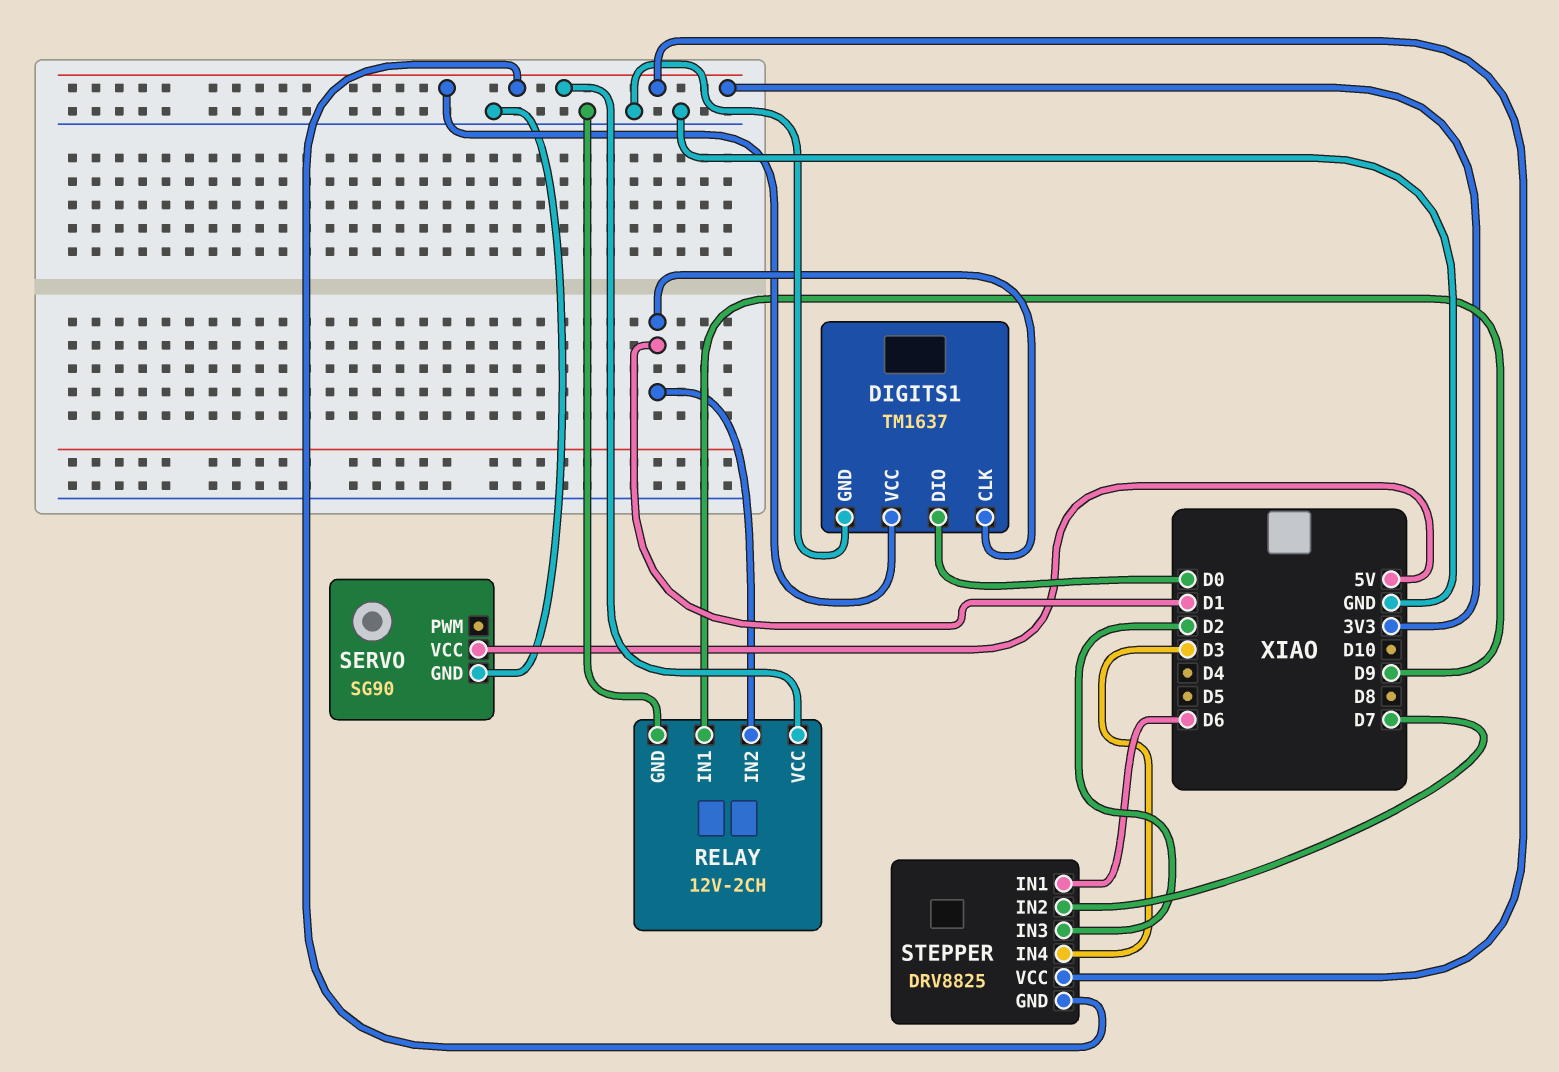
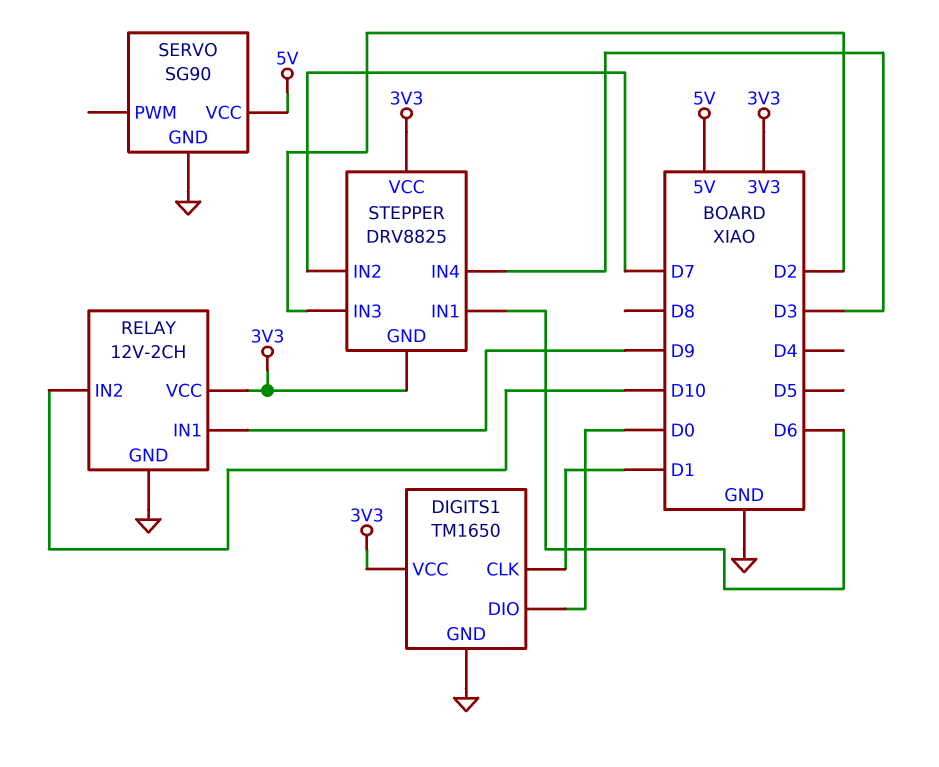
DIGITS1: TM1637 -> TM1650
RELAY pin IN2: D1 -> D10

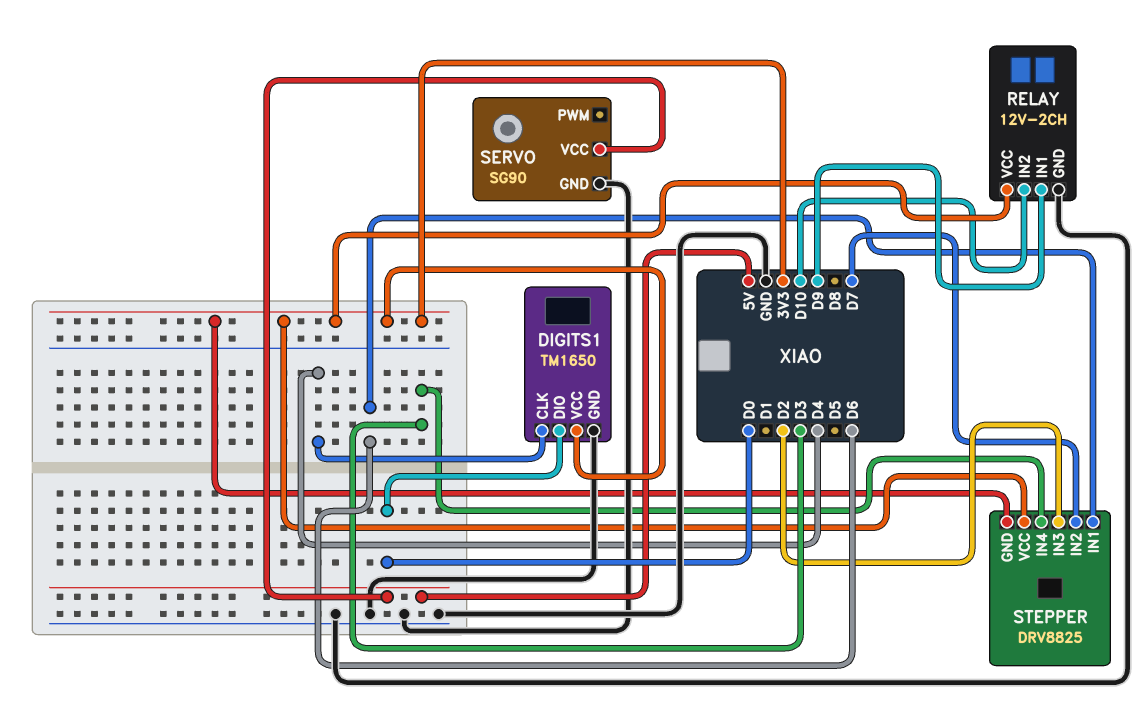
DIGITS1 pin CLK: D1 -> D4

